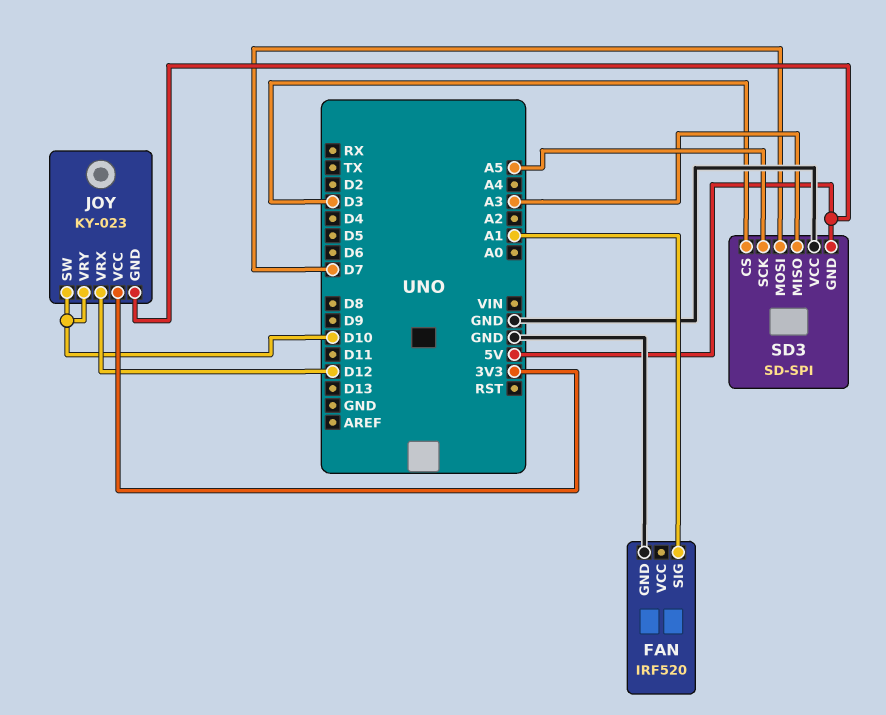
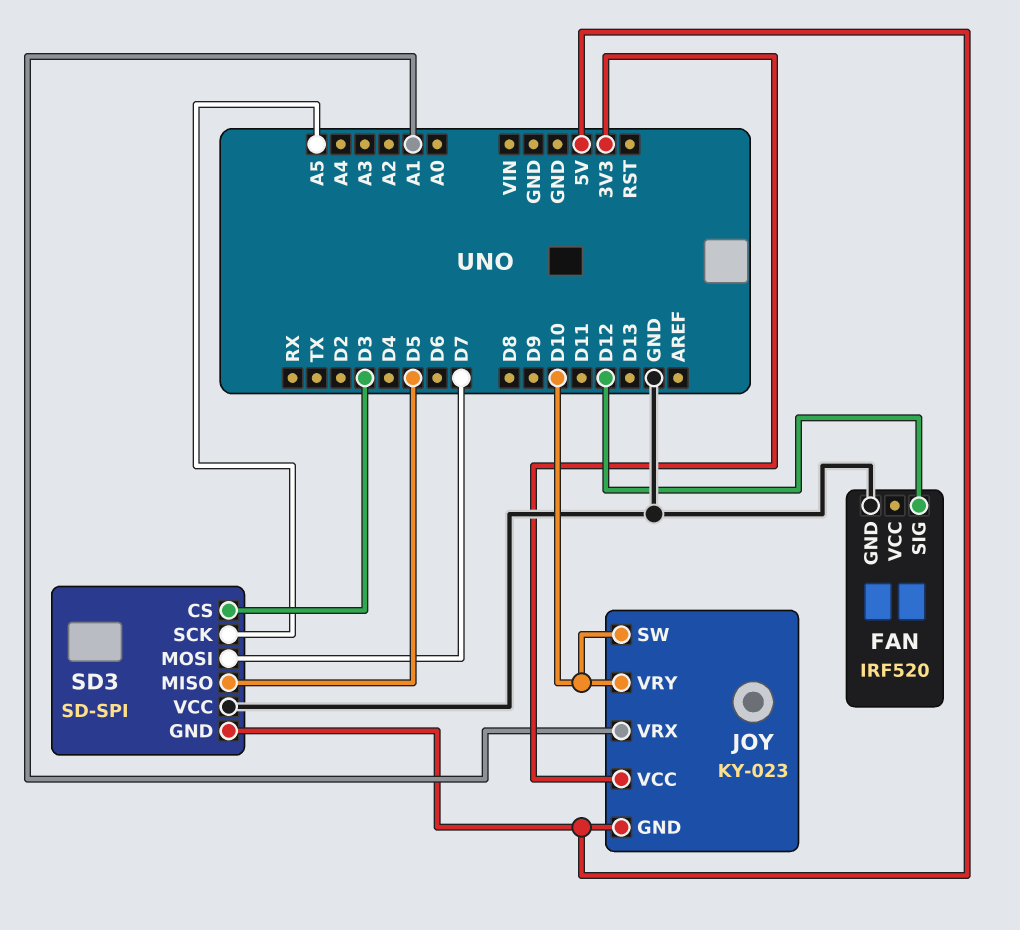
FAN pin SIG: A1 -> D12
JOY pin VRX: D12 -> A1
SD3 pin MISO: A3 -> D5

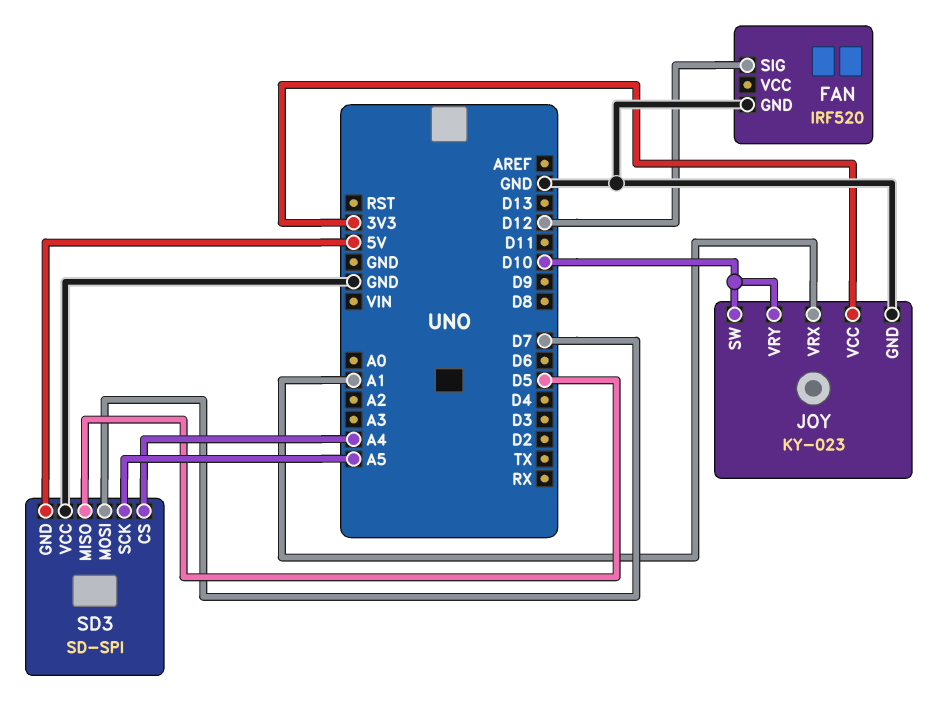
JOY pin GND: 5V -> GND
SD3 pin CS: D3 -> A4

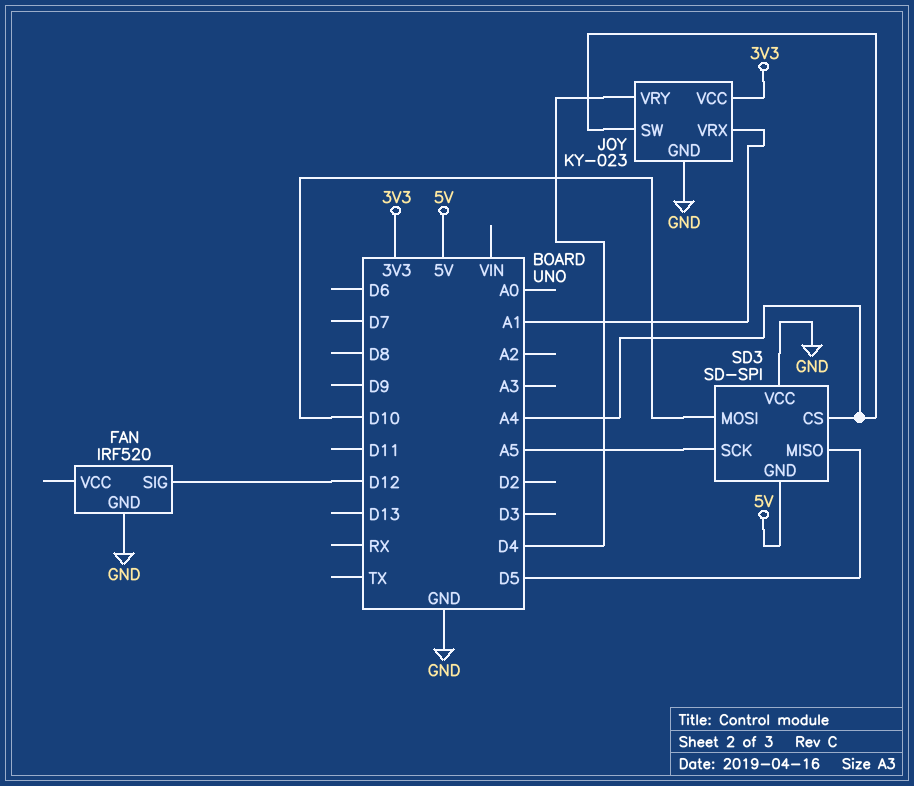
JOY pin SW: D10 -> A4
JOY pin VRY: D10 -> D4
SD3 pin MOSI: D7 -> D10

